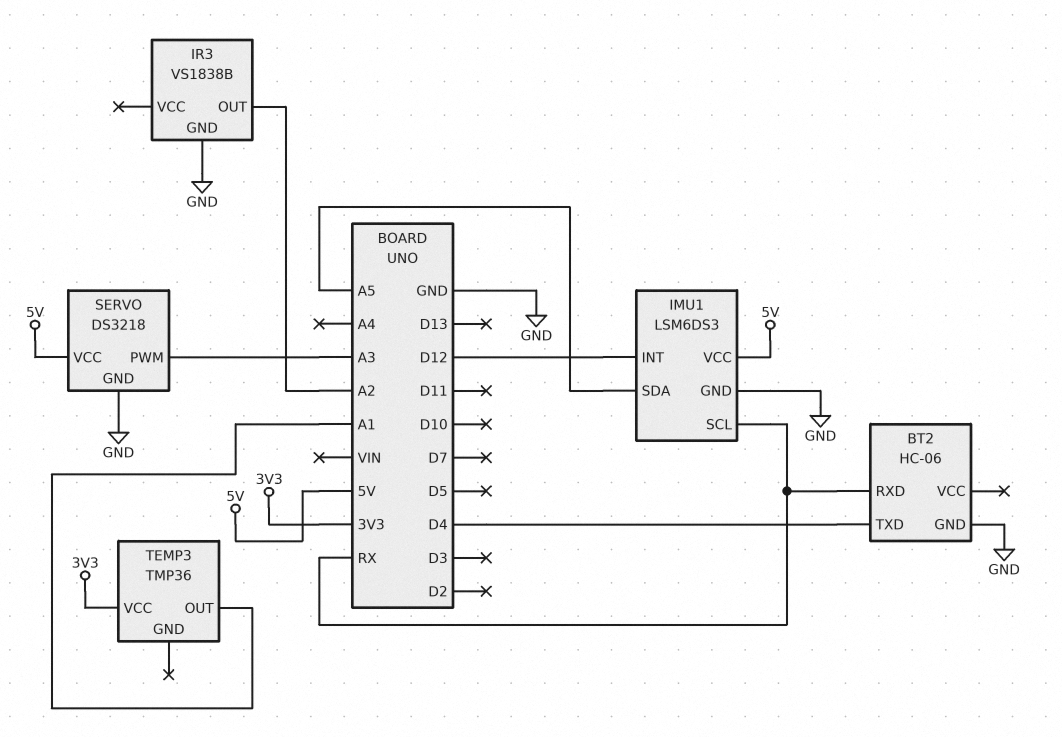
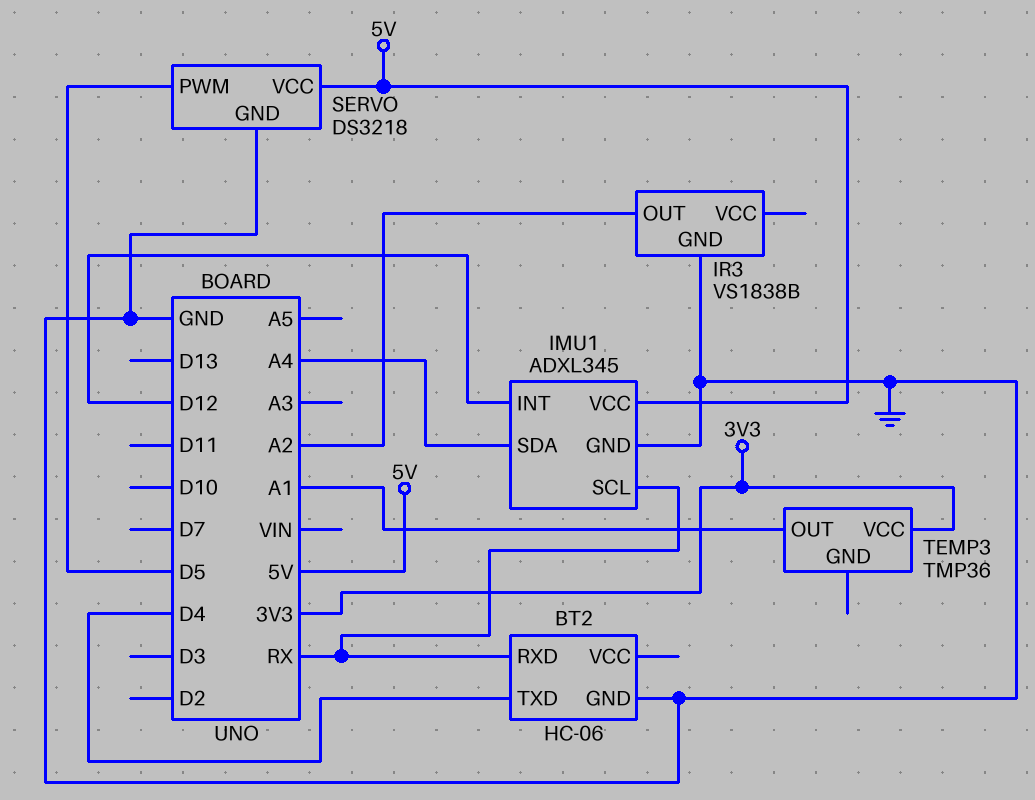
IMU1: LSM6DS3 -> ADXL345
IMU1 pin SDA: A5 -> A4
SERVO pin PWM: A3 -> D5

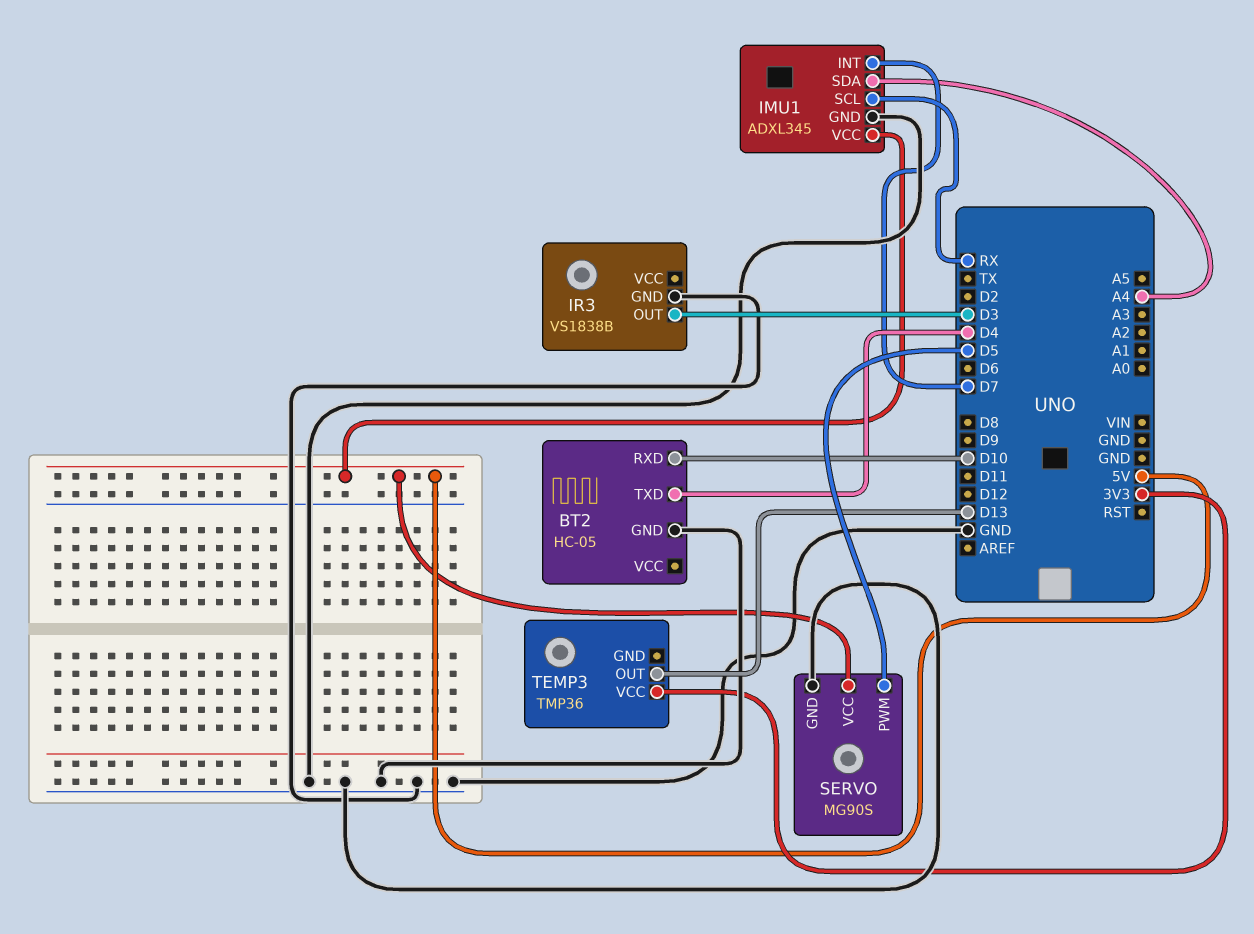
BT2: HC-06 -> HC-05
BT2 pin RXD: RX -> D10
IMU1 pin INT: D12 -> D7
IR3 pin OUT: A2 -> D3
SERVO: DS3218 -> MG90S
TEMP3 pin OUT: A1 -> D13

